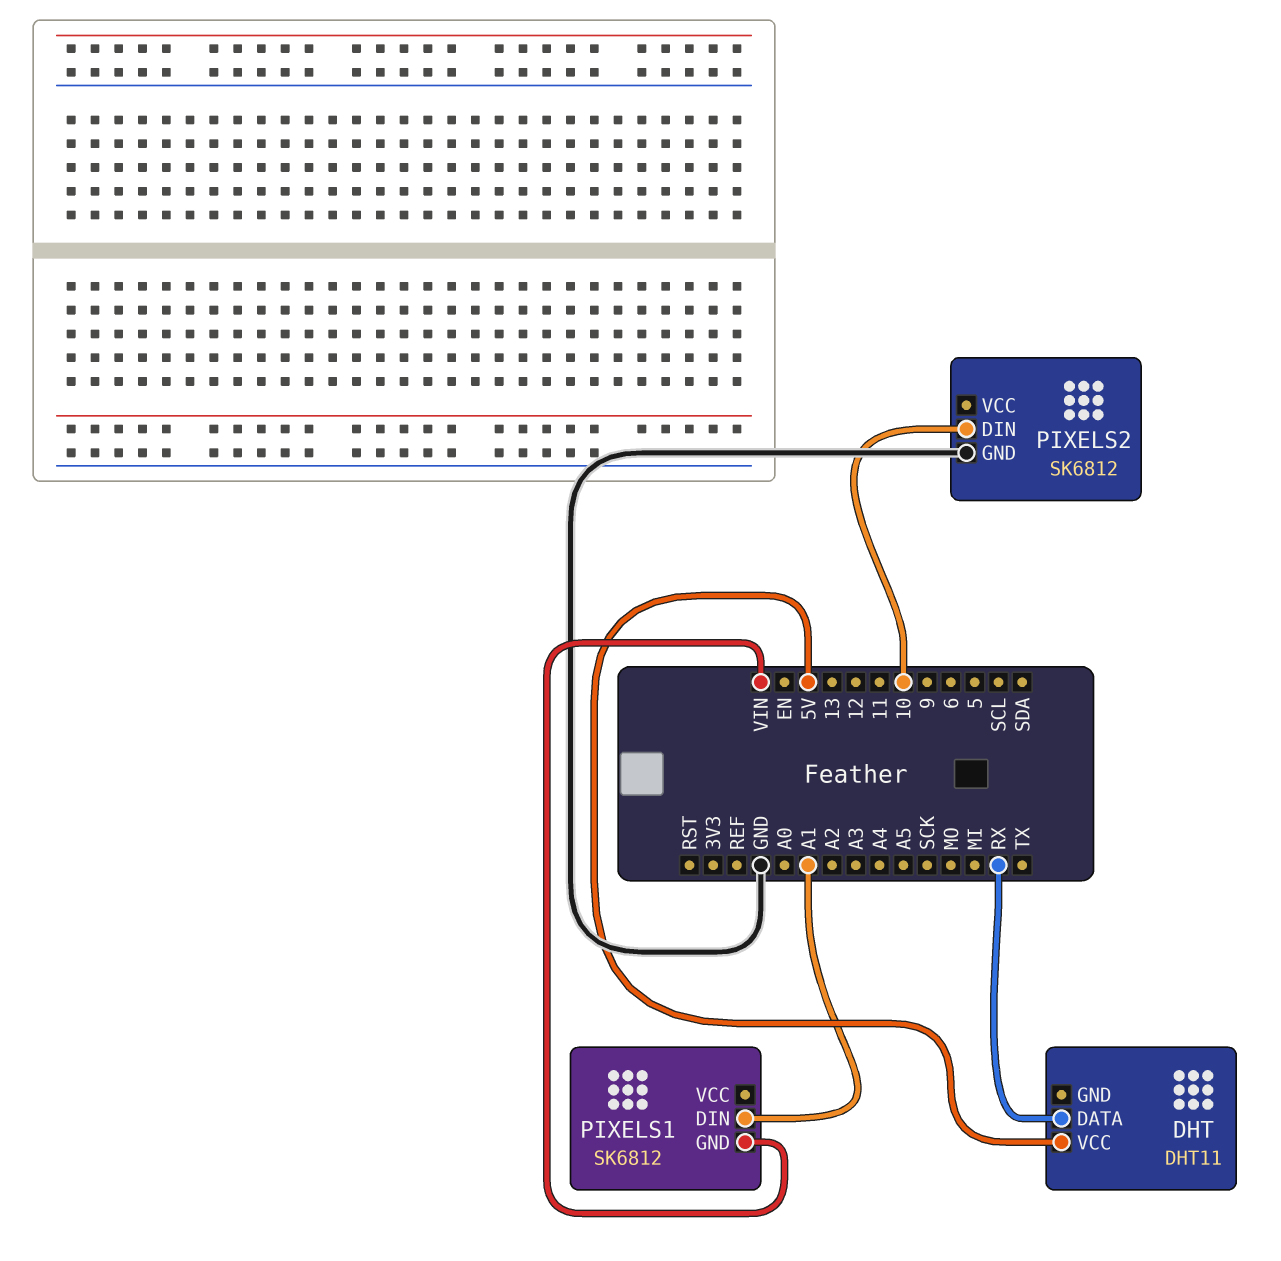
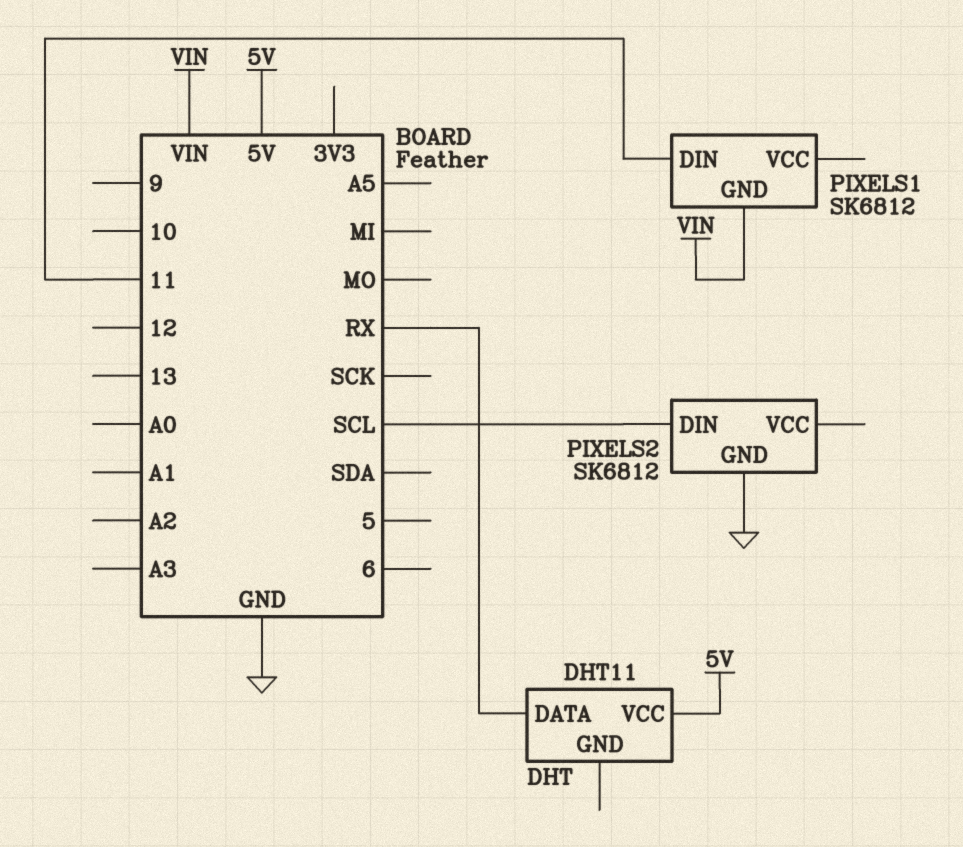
PIXELS1 pin DIN: A1 -> 11
PIXELS2 pin DIN: 10 -> SCL

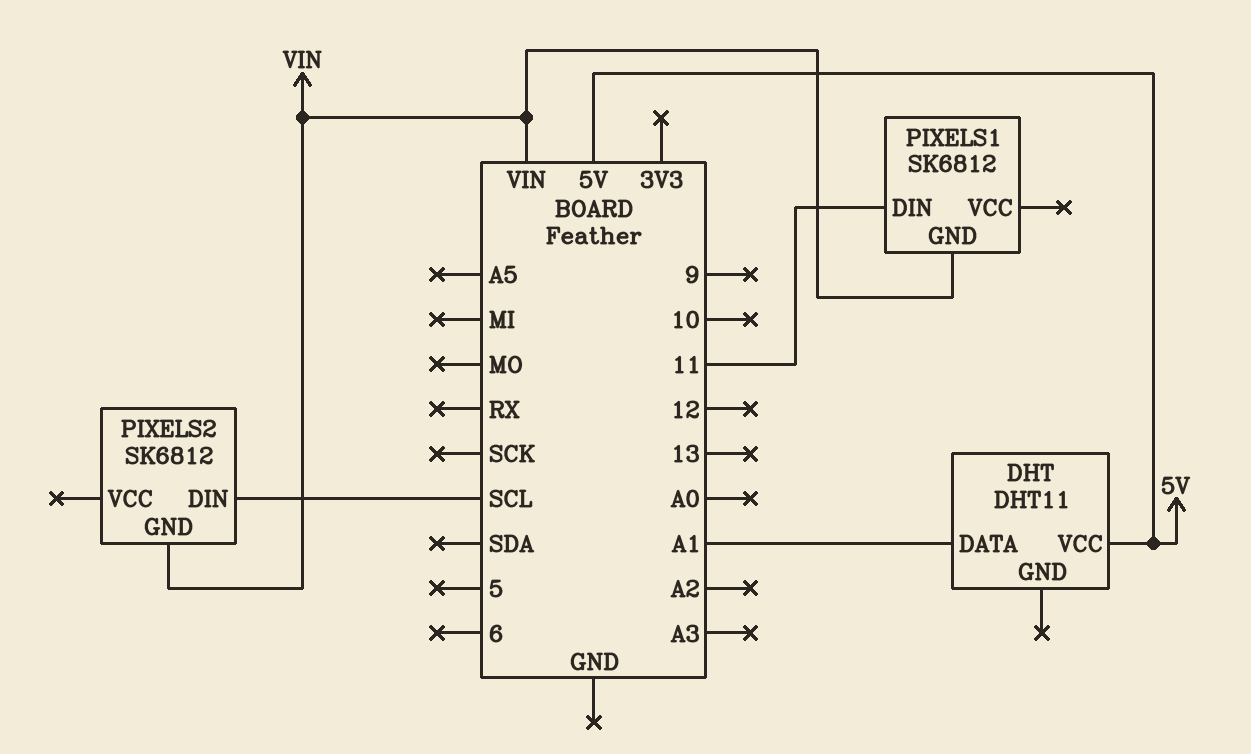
DHT pin DATA: RX -> A1
PIXELS2 pin GND: GND -> VIN

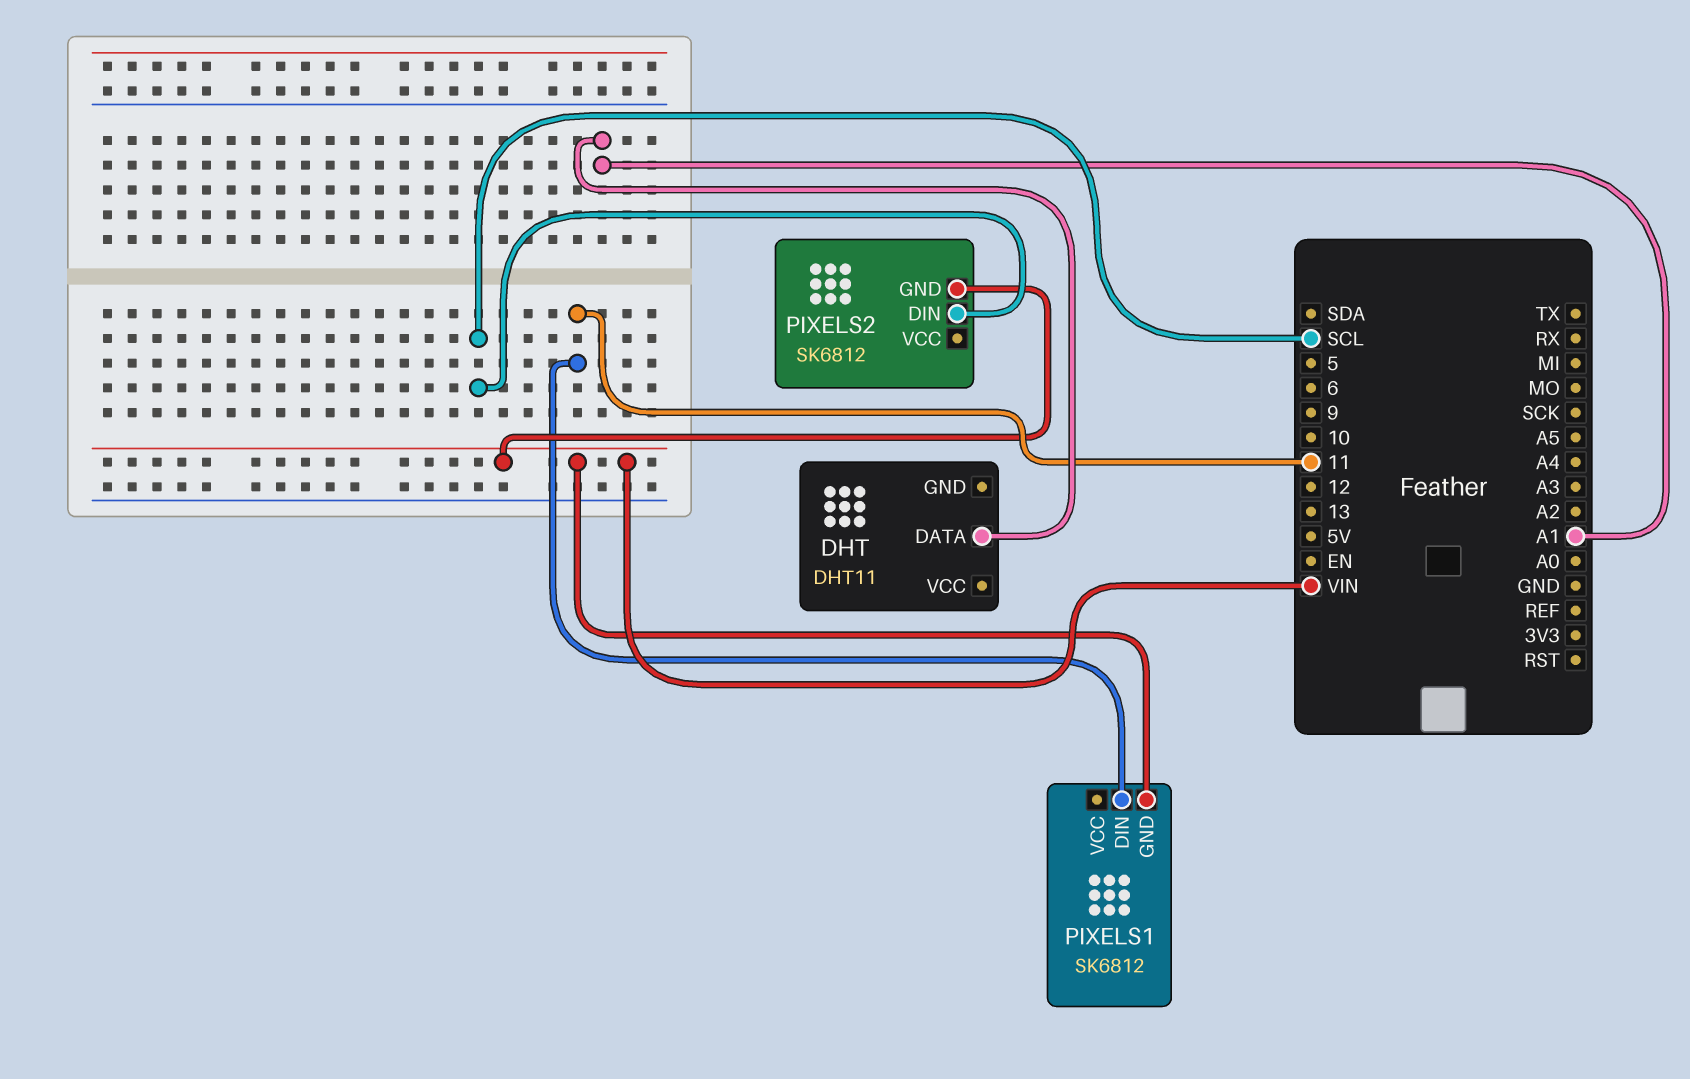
DHT pin VCC: 5V -> none

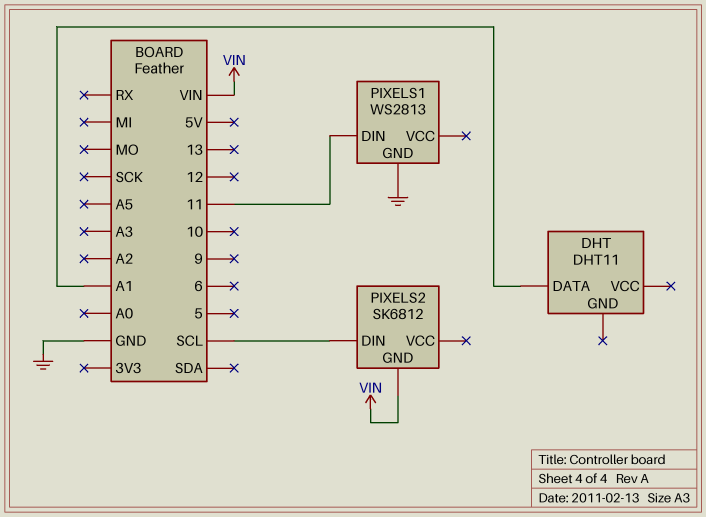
PIXELS1: SK6812 -> WS2813
PIXELS1 pin GND: VIN -> GND

